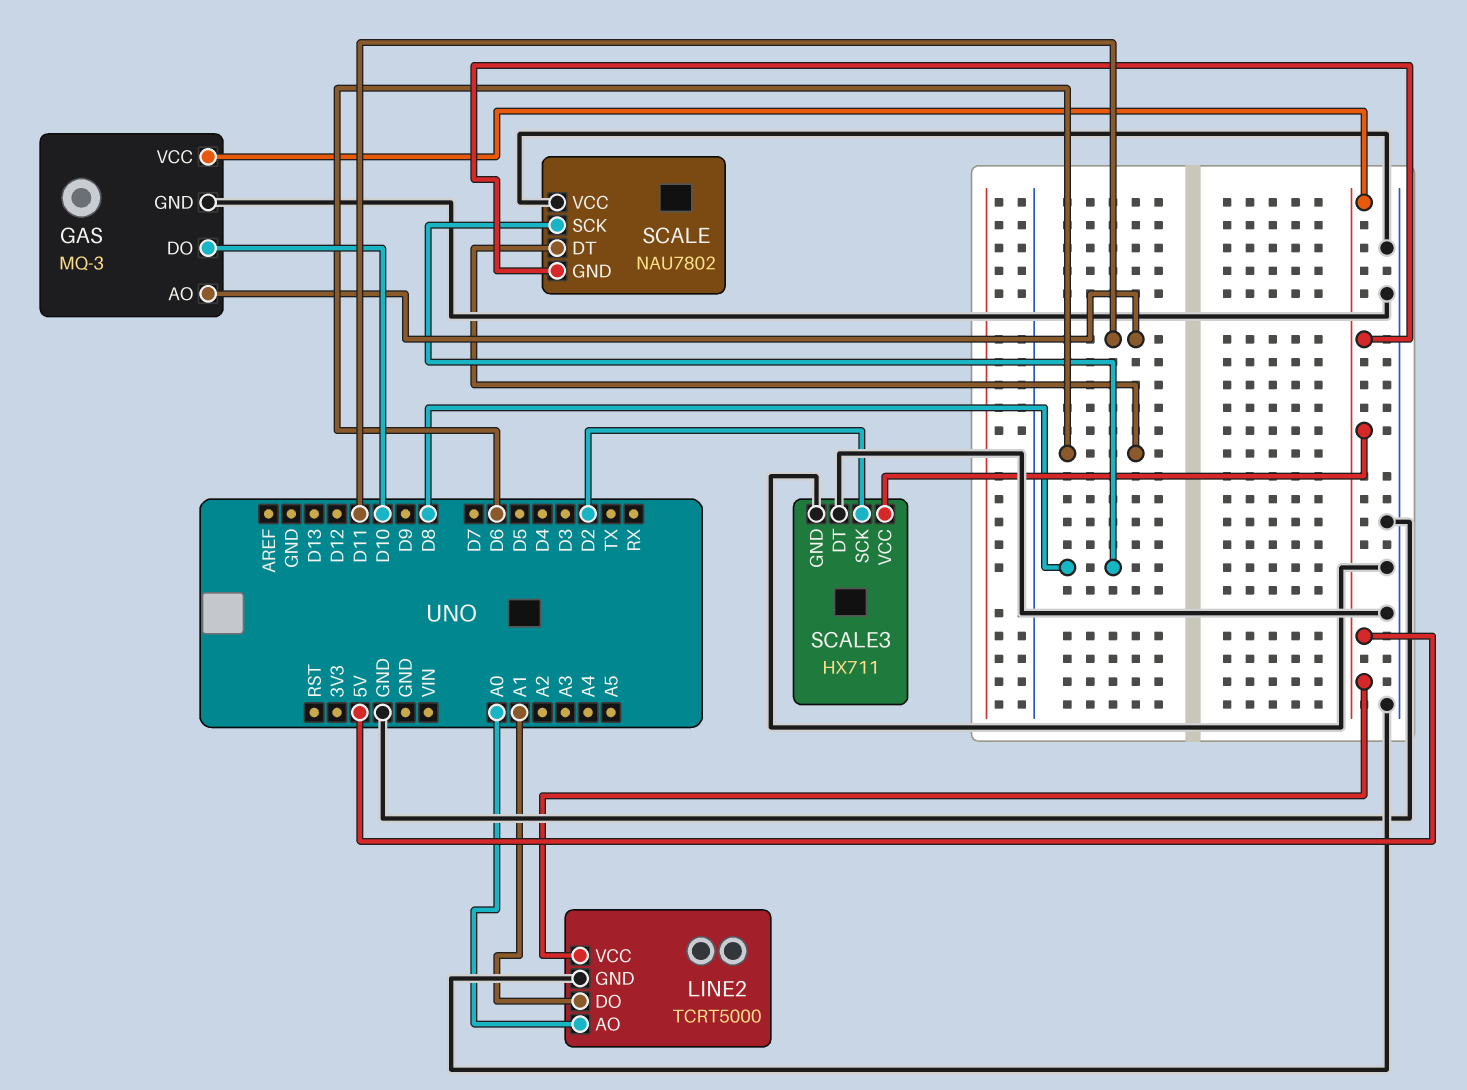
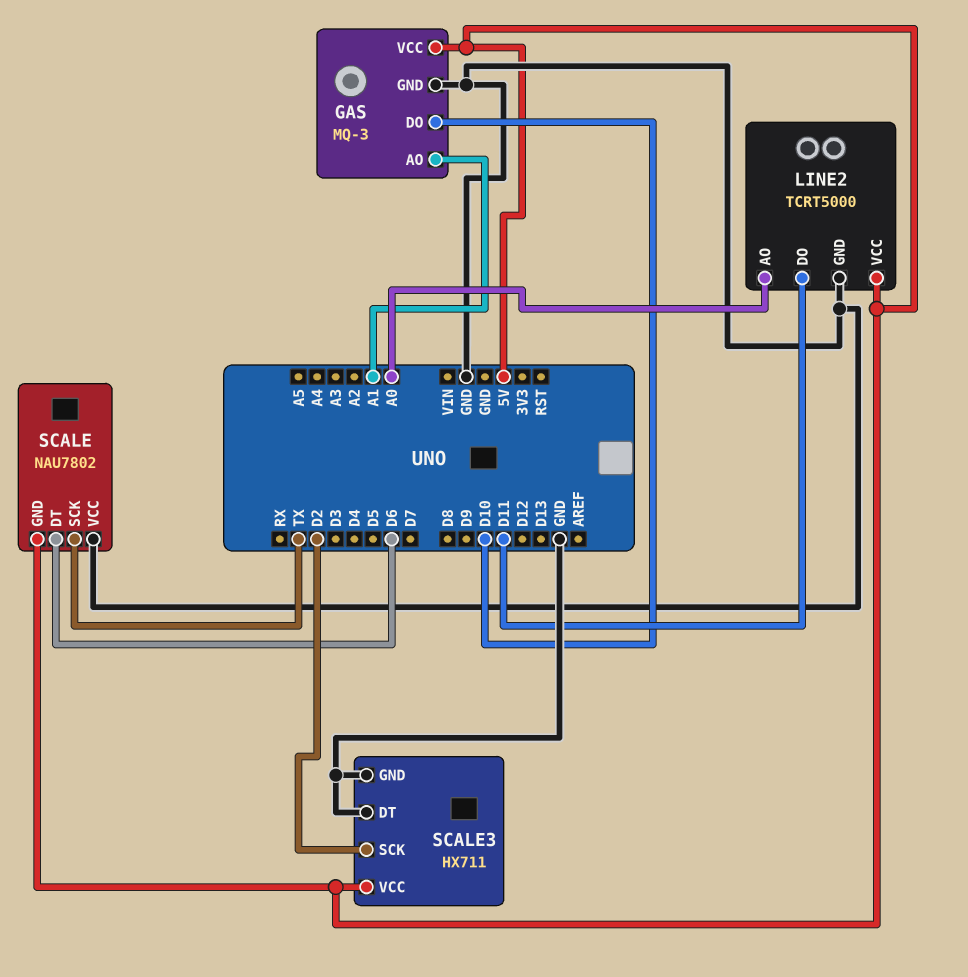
GAS pin AO: D11 -> A1
LINE2 pin DO: A1 -> D11
SCALE pin SCK: D8 -> TX

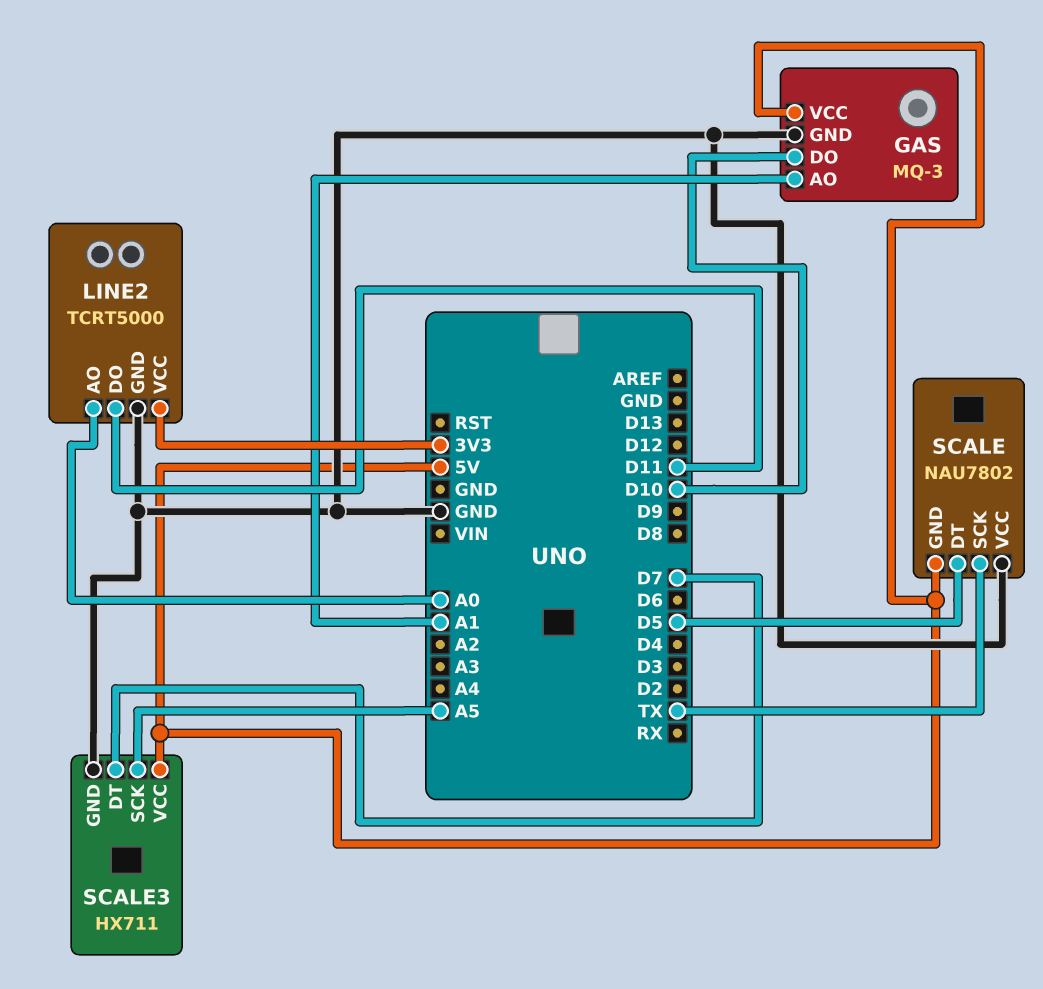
LINE2 pin VCC: 5V -> 3V3
SCALE pin DT: D6 -> D5
SCALE3 pin DT: GND -> D7
SCALE3 pin SCK: D2 -> A5

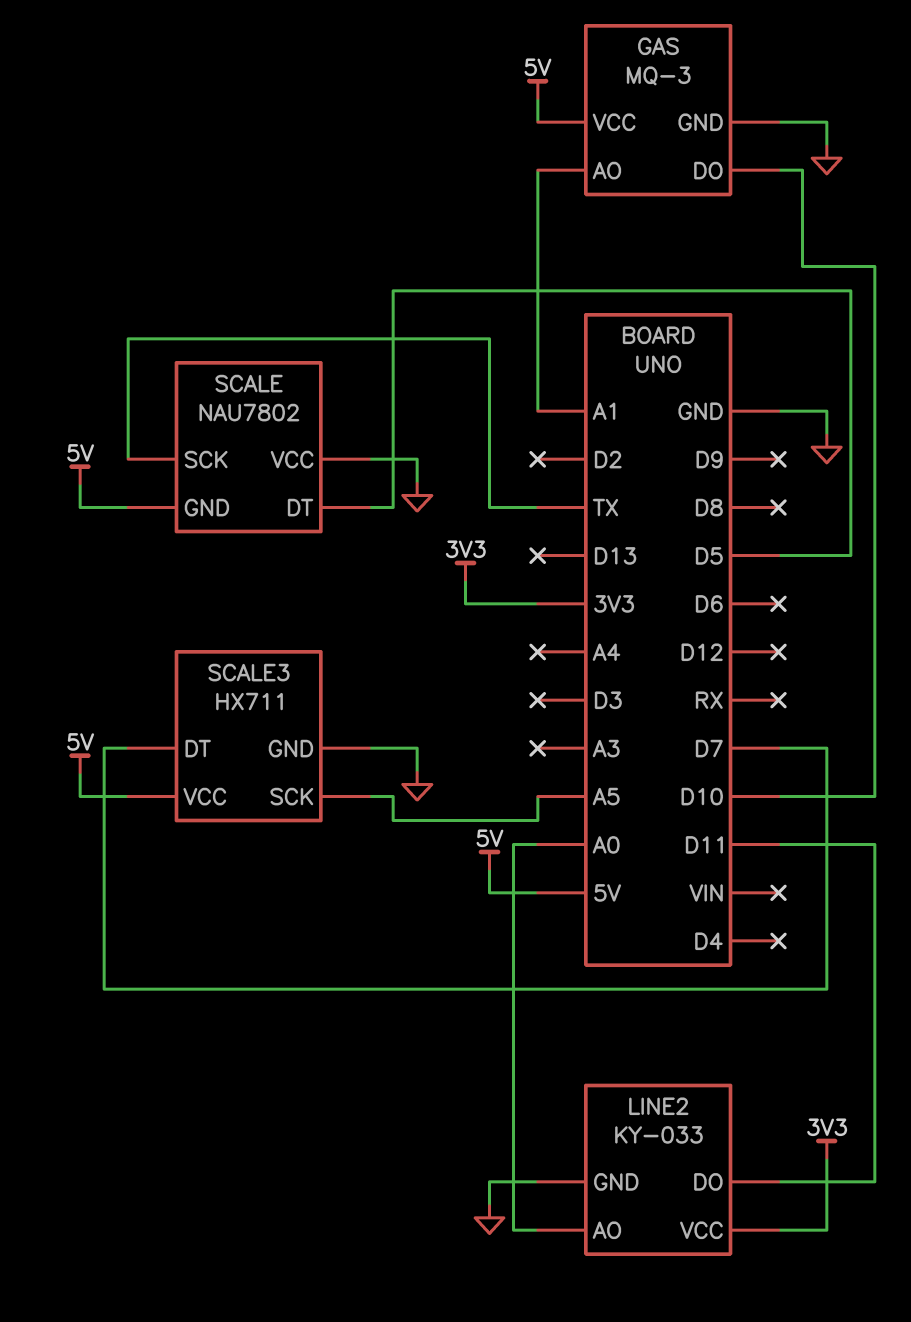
LINE2: TCRT5000 -> KY-033

